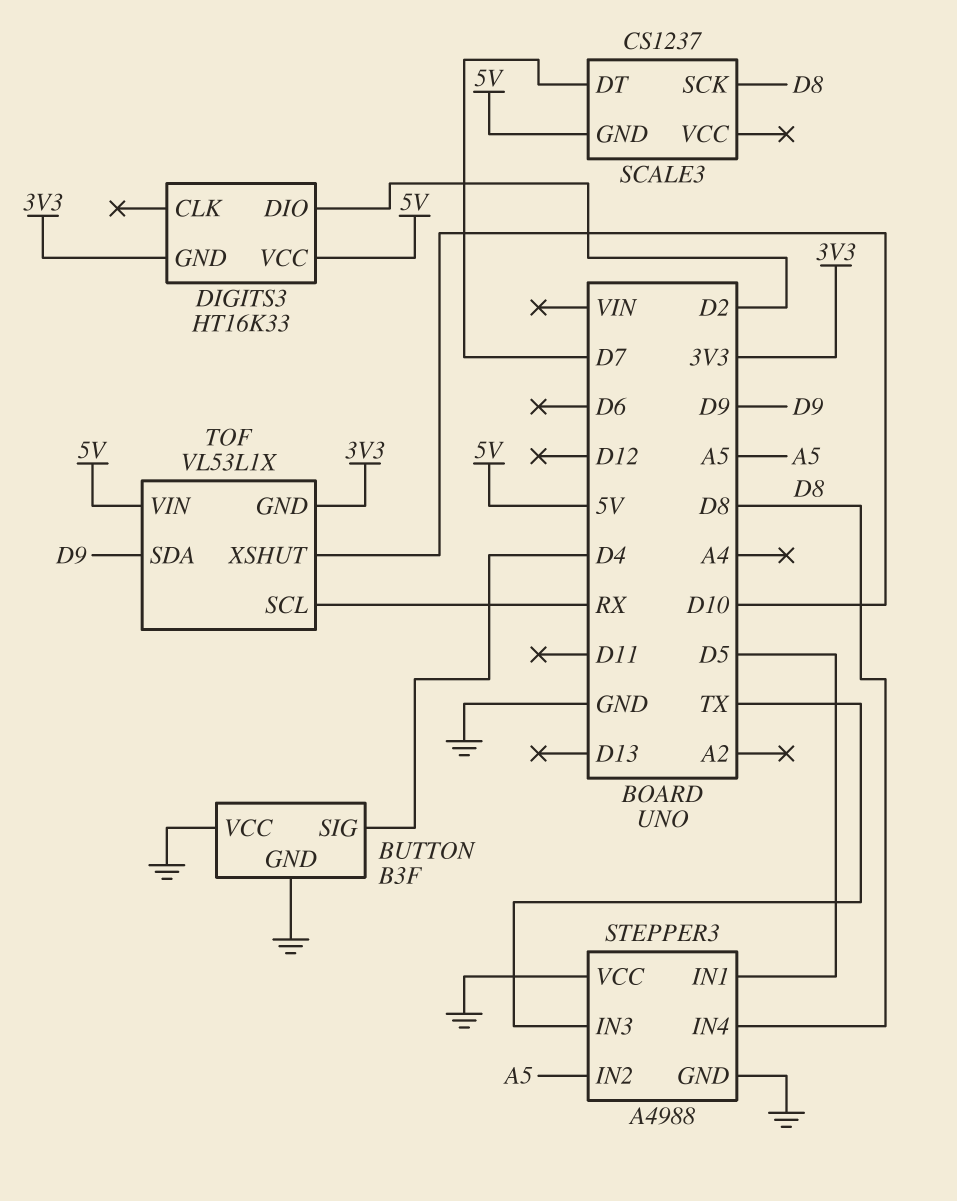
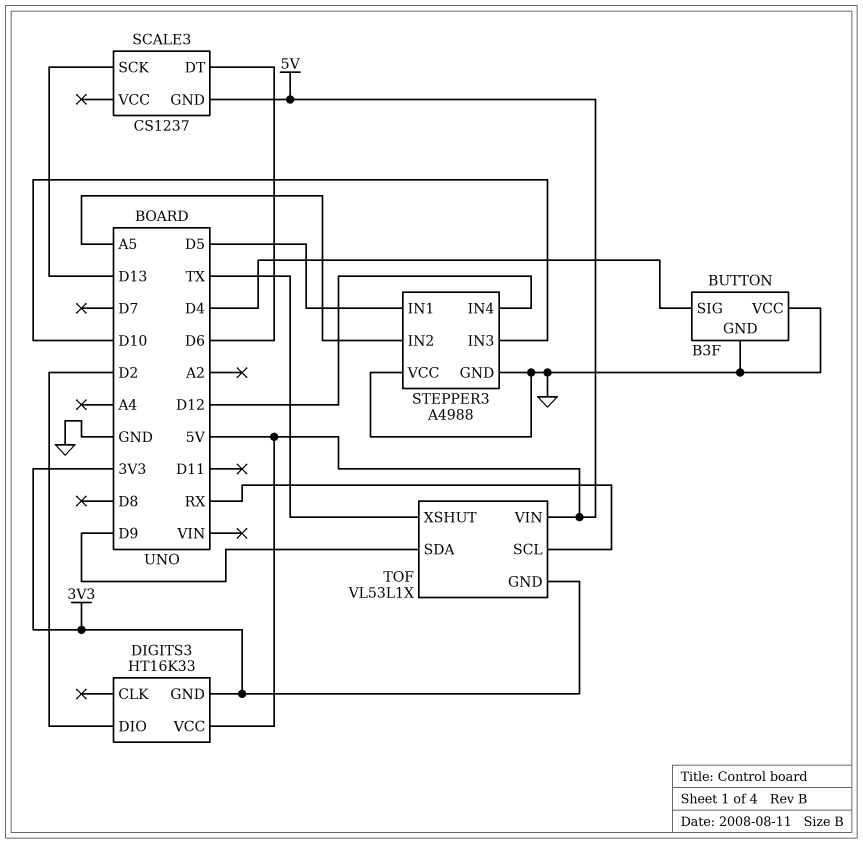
SCALE3 pin DT: D7 -> D6
SCALE3 pin SCK: D8 -> D13
STEPPER3 pin IN3: TX -> D10
STEPPER3 pin IN4: D8 -> D12
TOF pin XSHUT: D10 -> TX

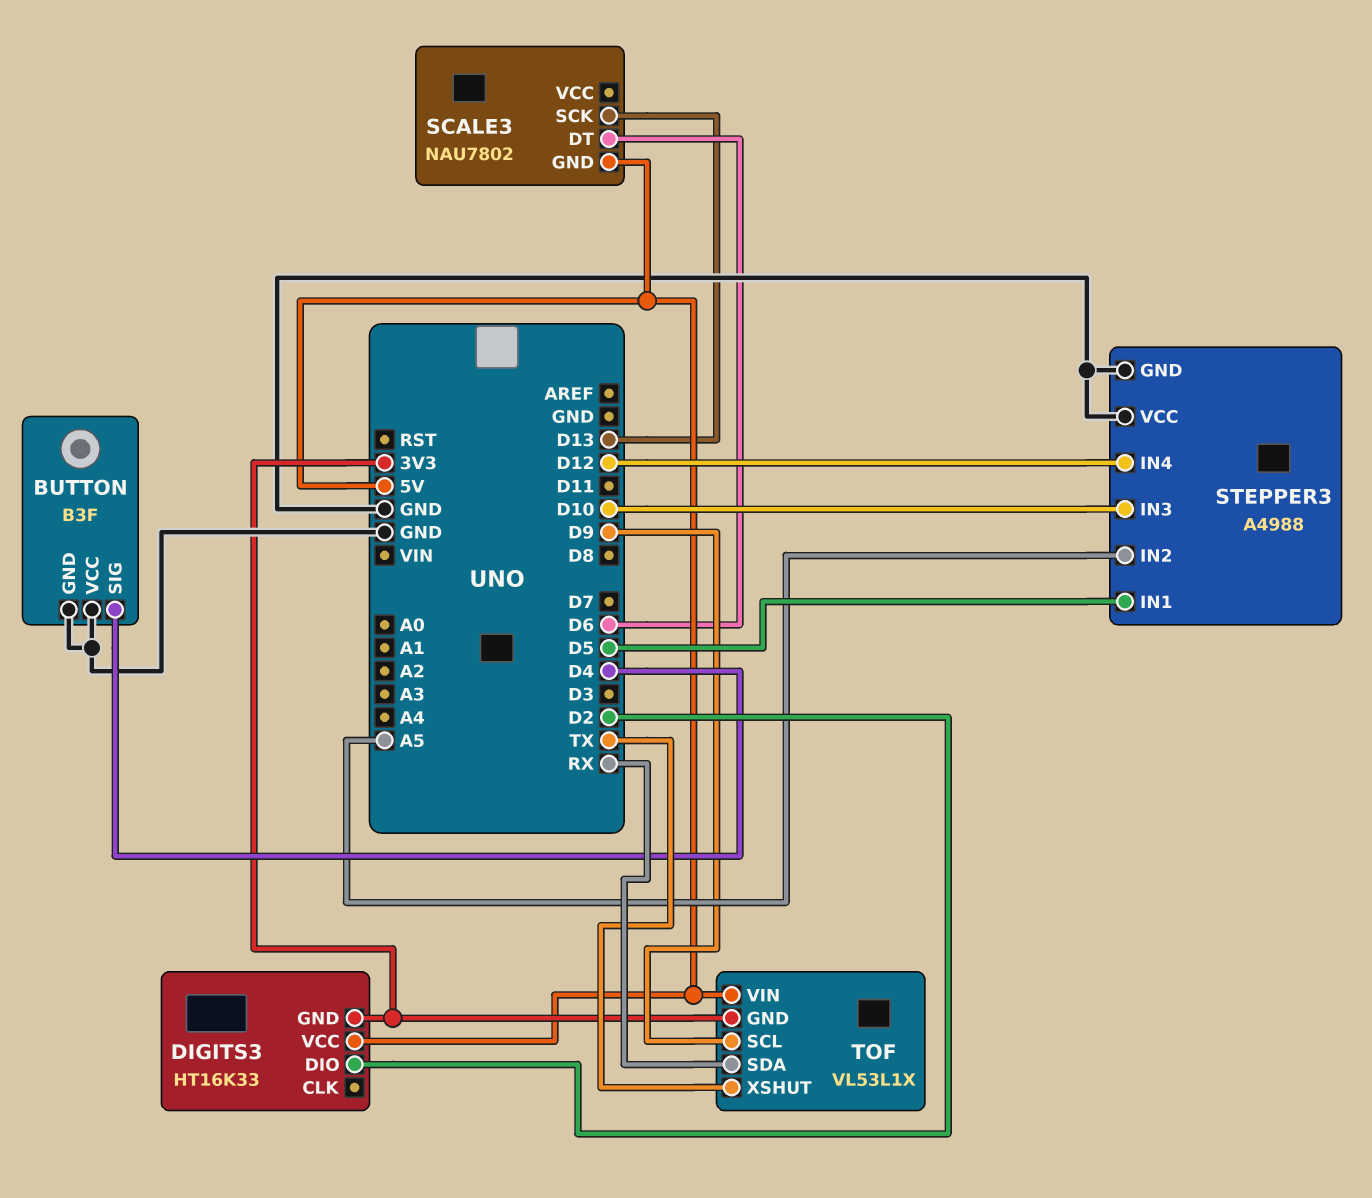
SCALE3: CS1237 -> NAU7802
TOF pin SCL: RX -> D9
TOF pin SDA: D9 -> RX

